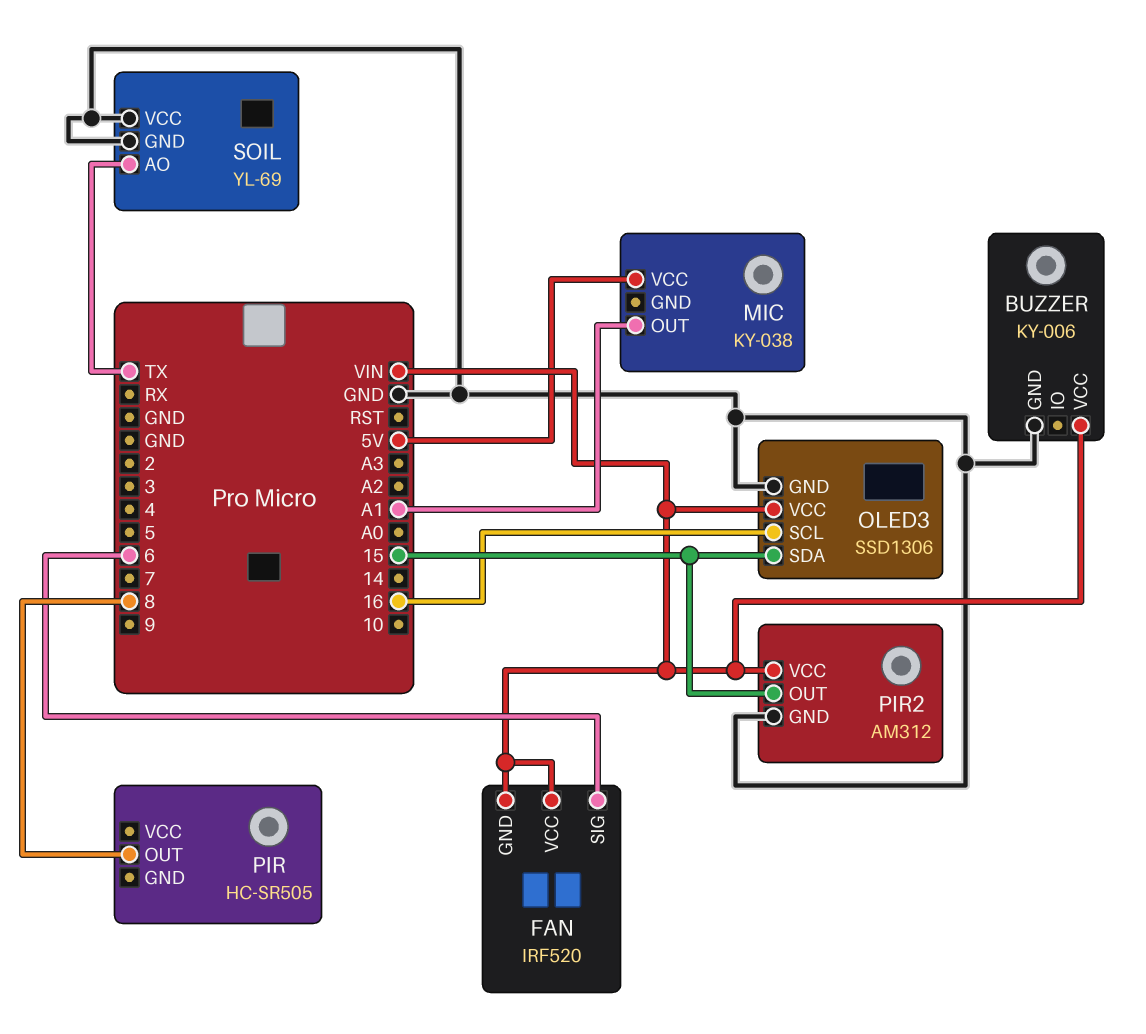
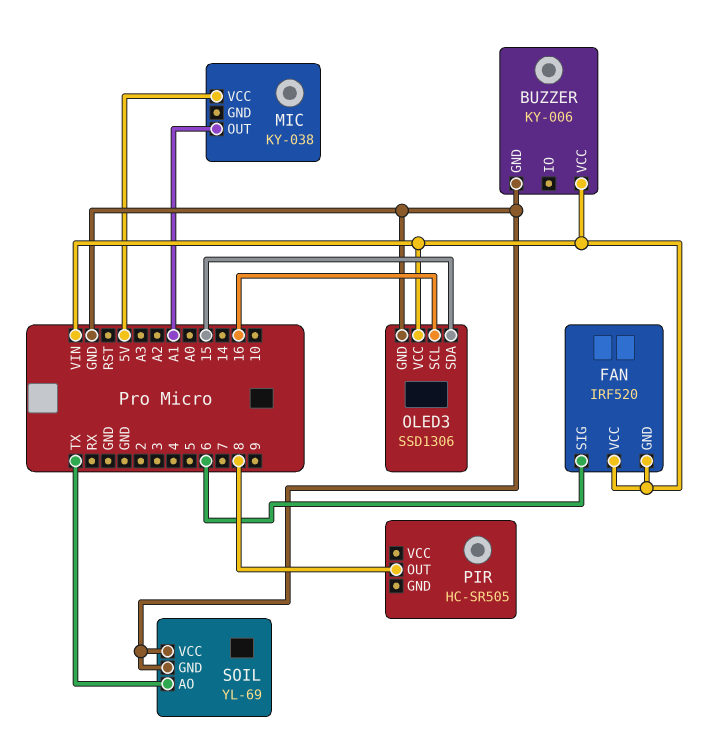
PIR2: AM312 -> none
PIR2 pin GND: GND -> none
PIR2 pin OUT: 15 -> none
PIR2 pin VCC: VIN -> none

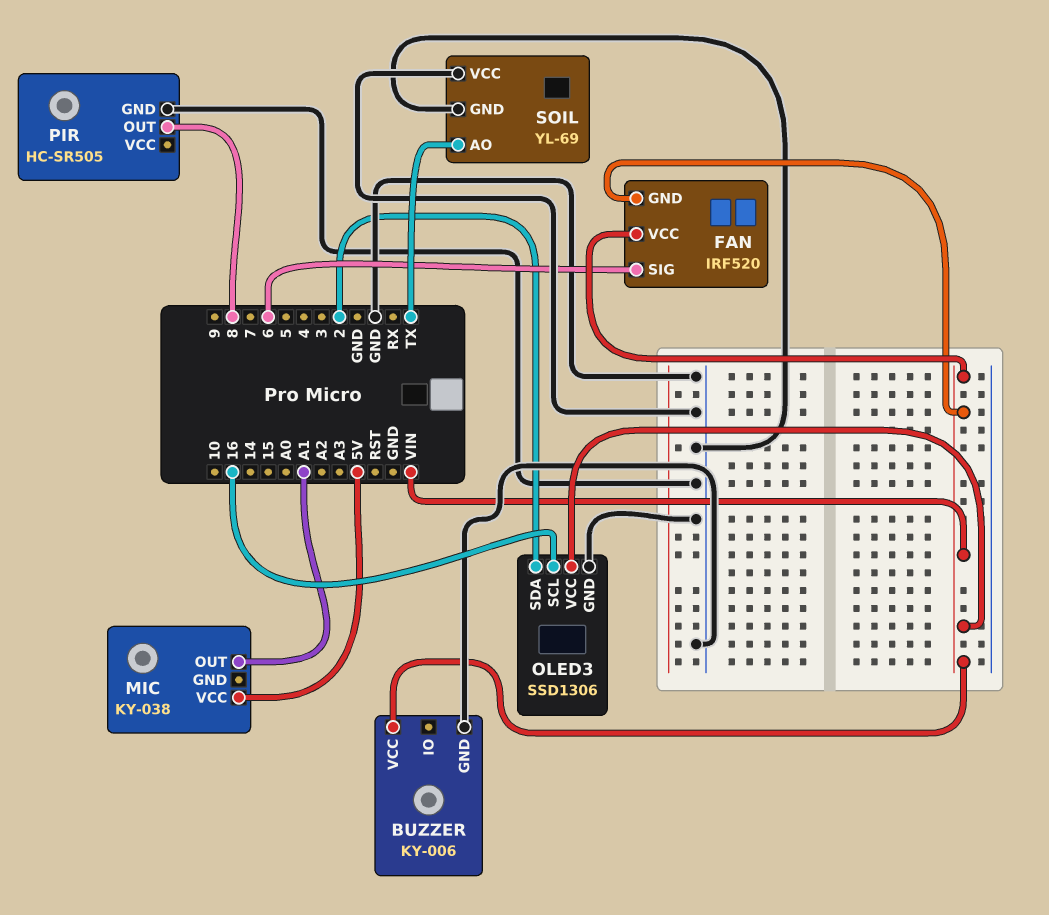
OLED3 pin SDA: 15 -> 2
PIR pin GND: none -> GND

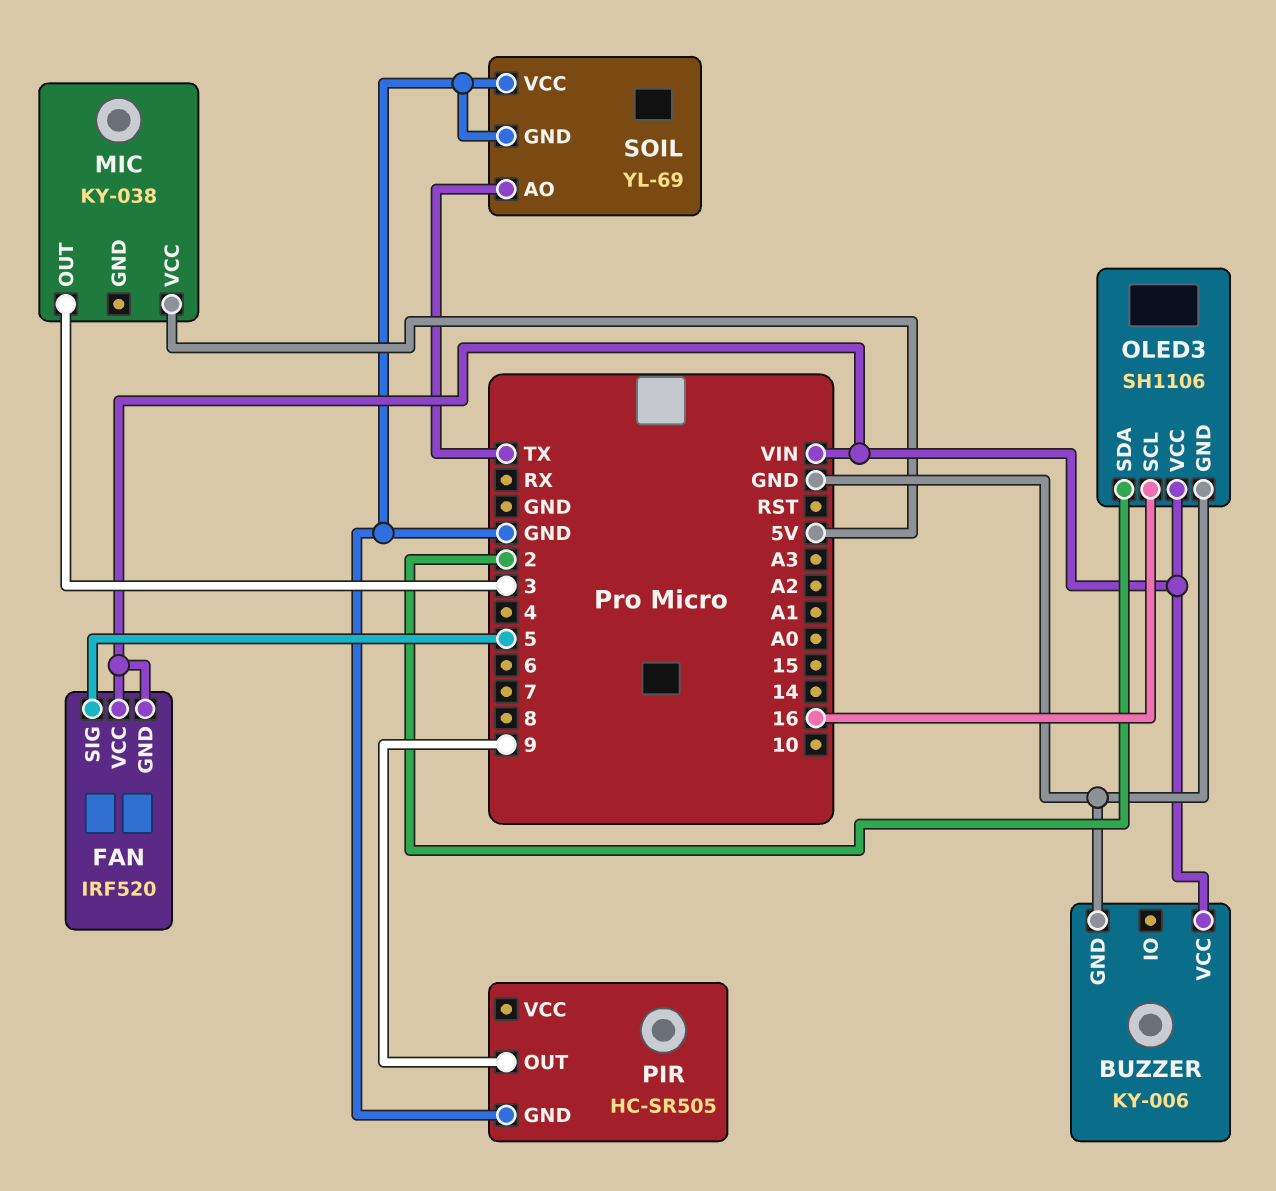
FAN pin SIG: 6 -> 5
MIC pin OUT: A1 -> 3
OLED3: SSD1306 -> SH1106
PIR pin OUT: 8 -> 9

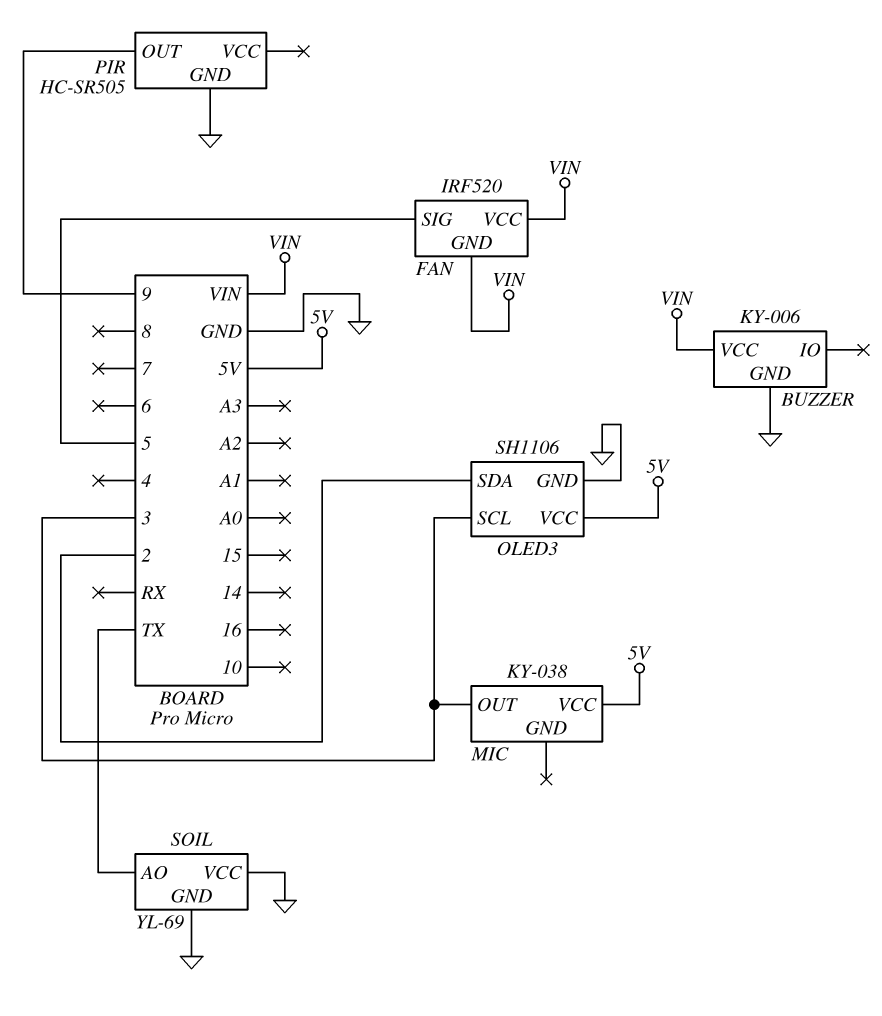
OLED3 pin SCL: 16 -> 3
OLED3 pin VCC: VIN -> 5V

